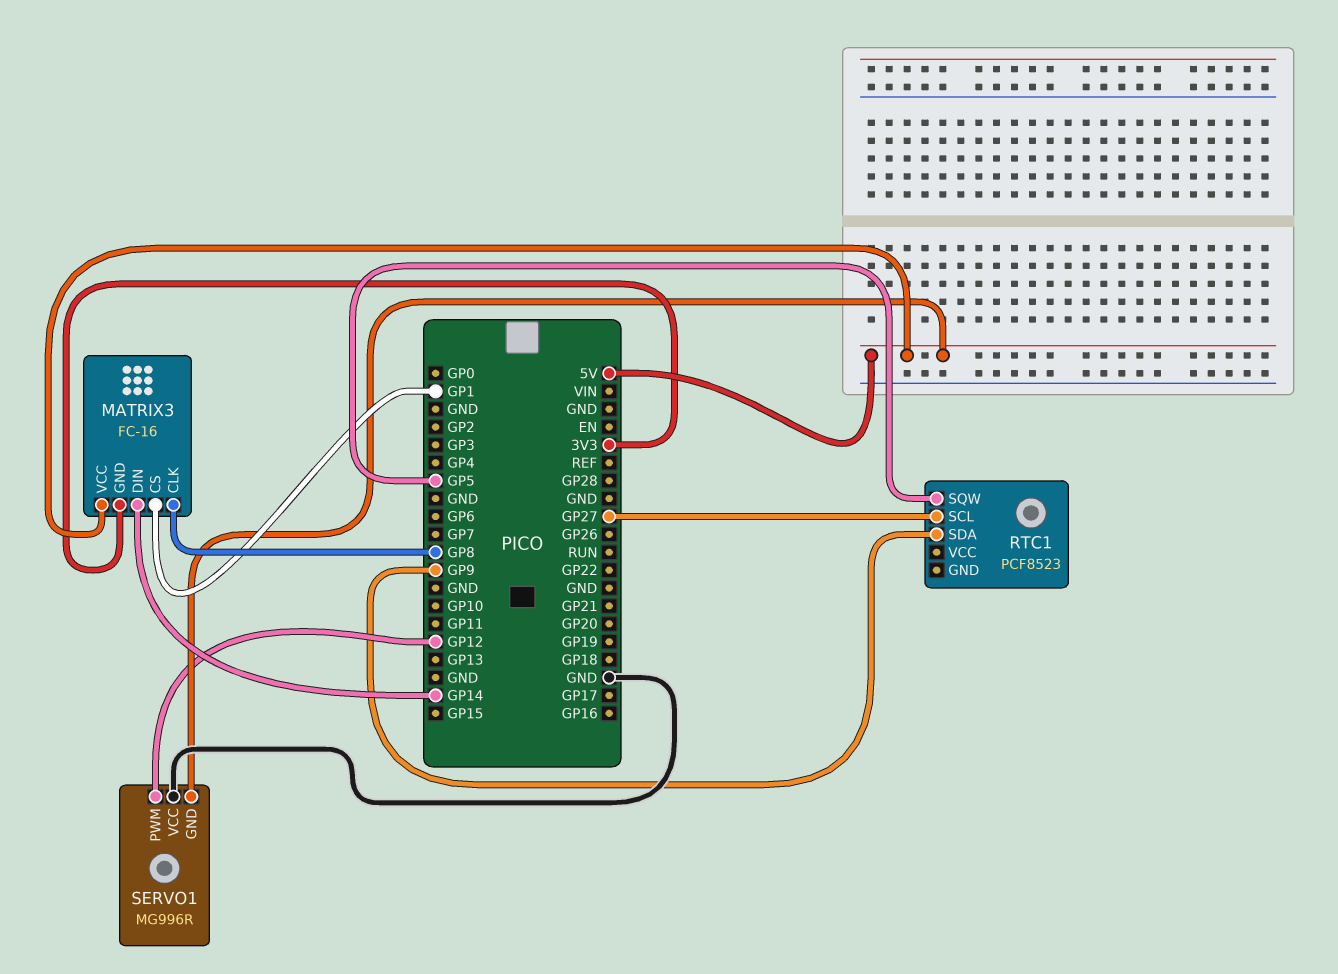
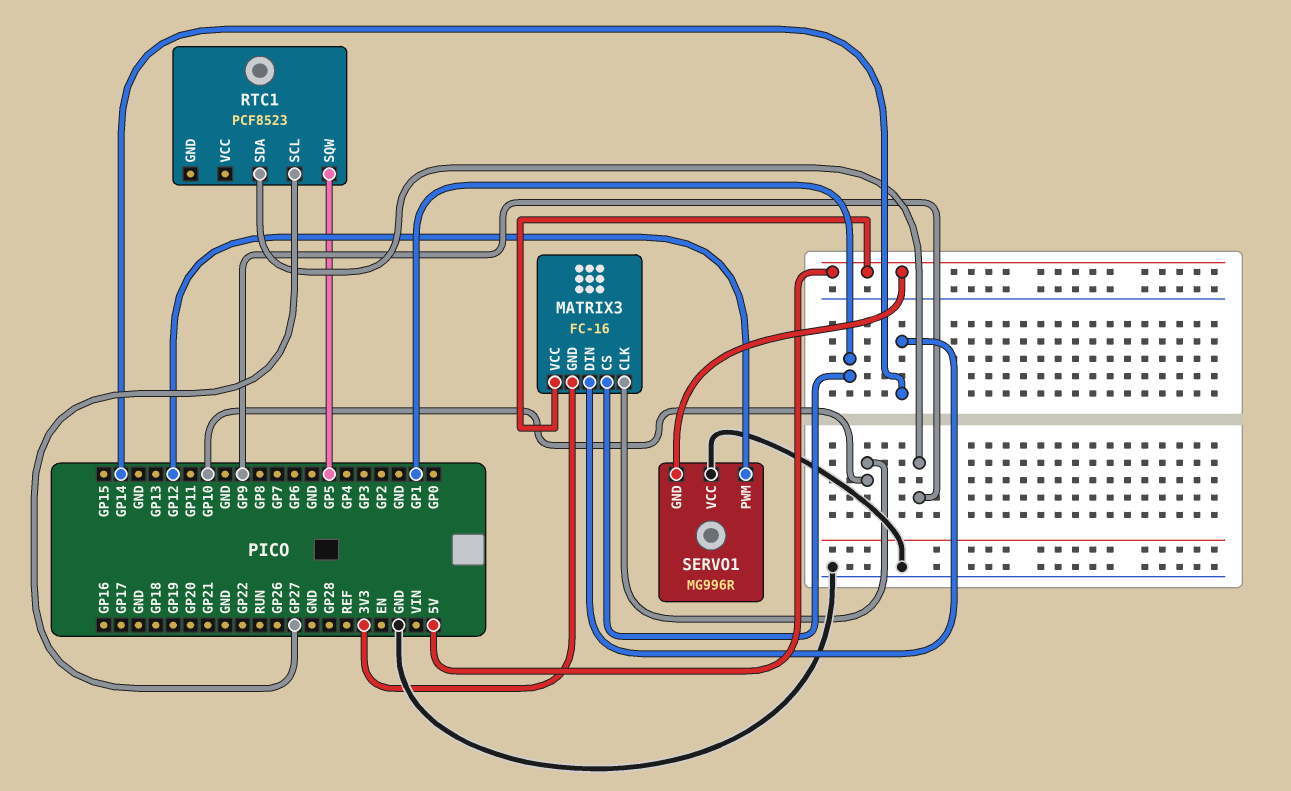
MATRIX3 pin CLK: GP8 -> GP10

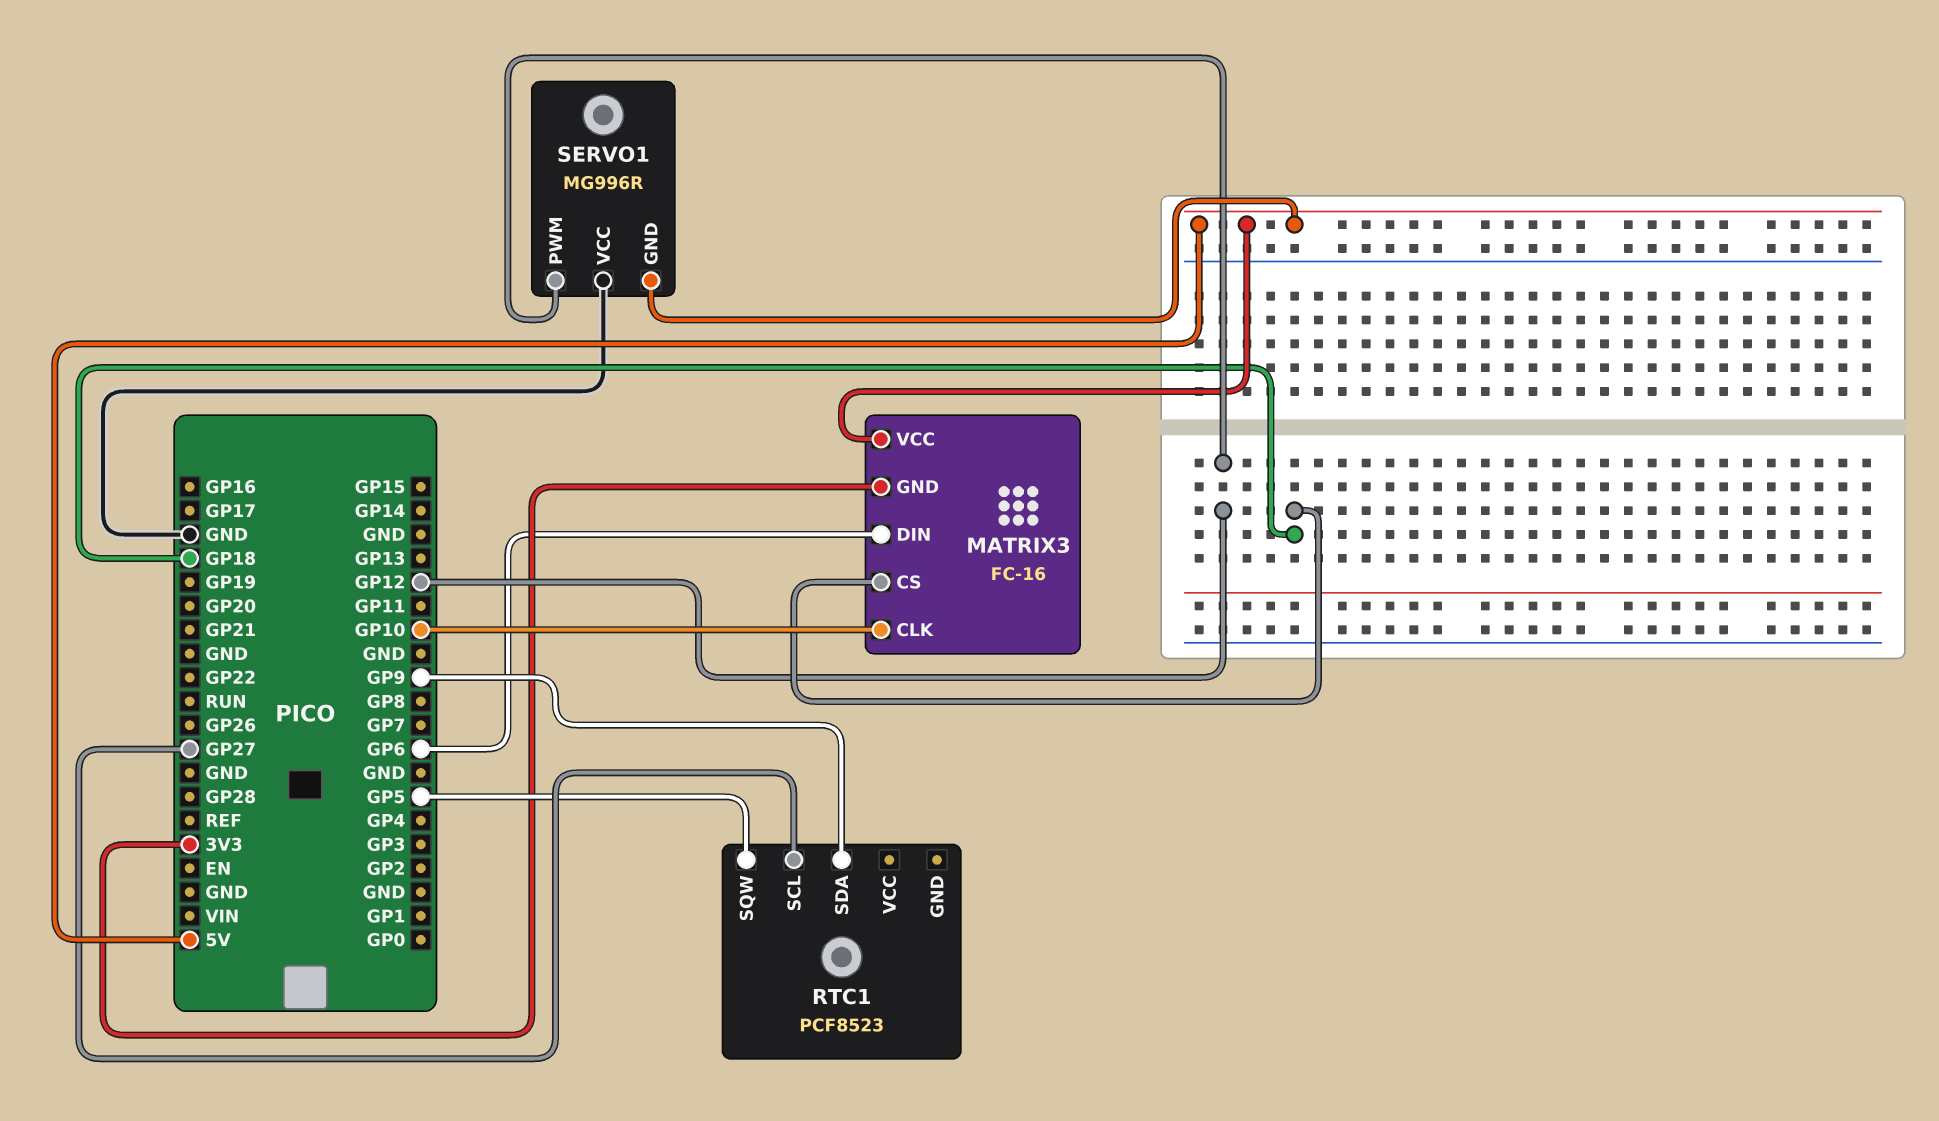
MATRIX3 pin CS: GP1 -> GP18
MATRIX3 pin DIN: GP14 -> GP6

